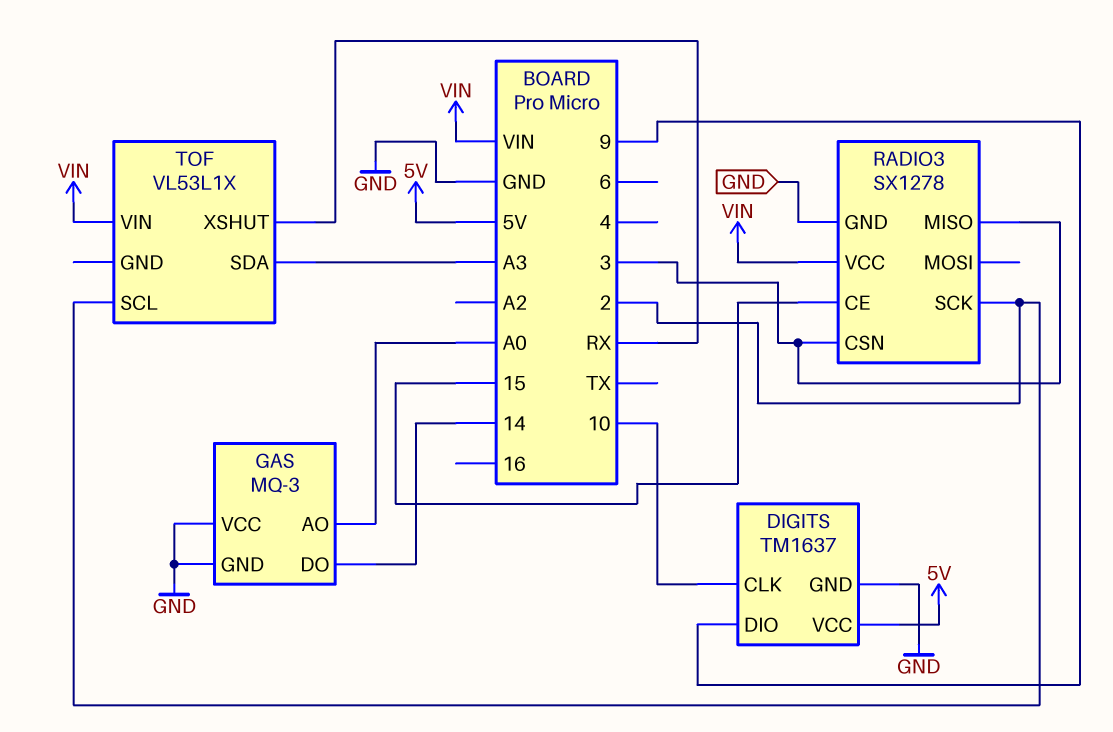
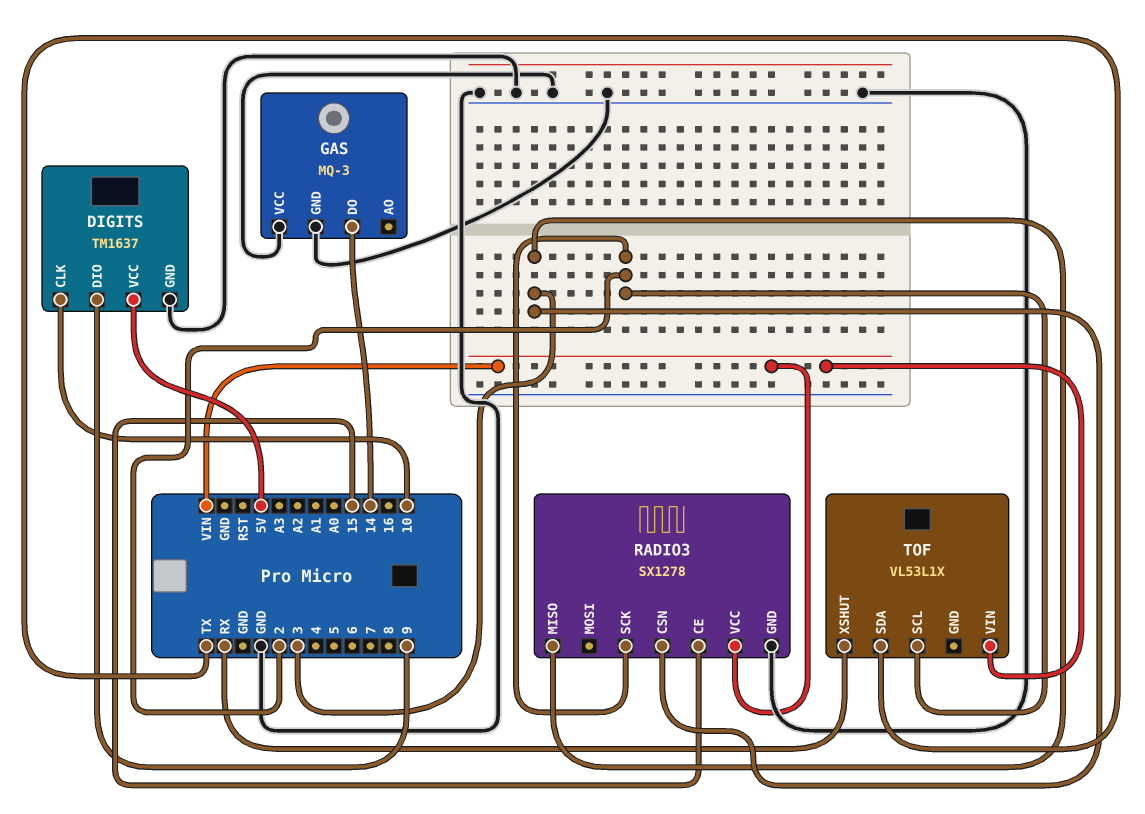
GAS pin AO: A0 -> none
TOF pin SDA: A3 -> TX

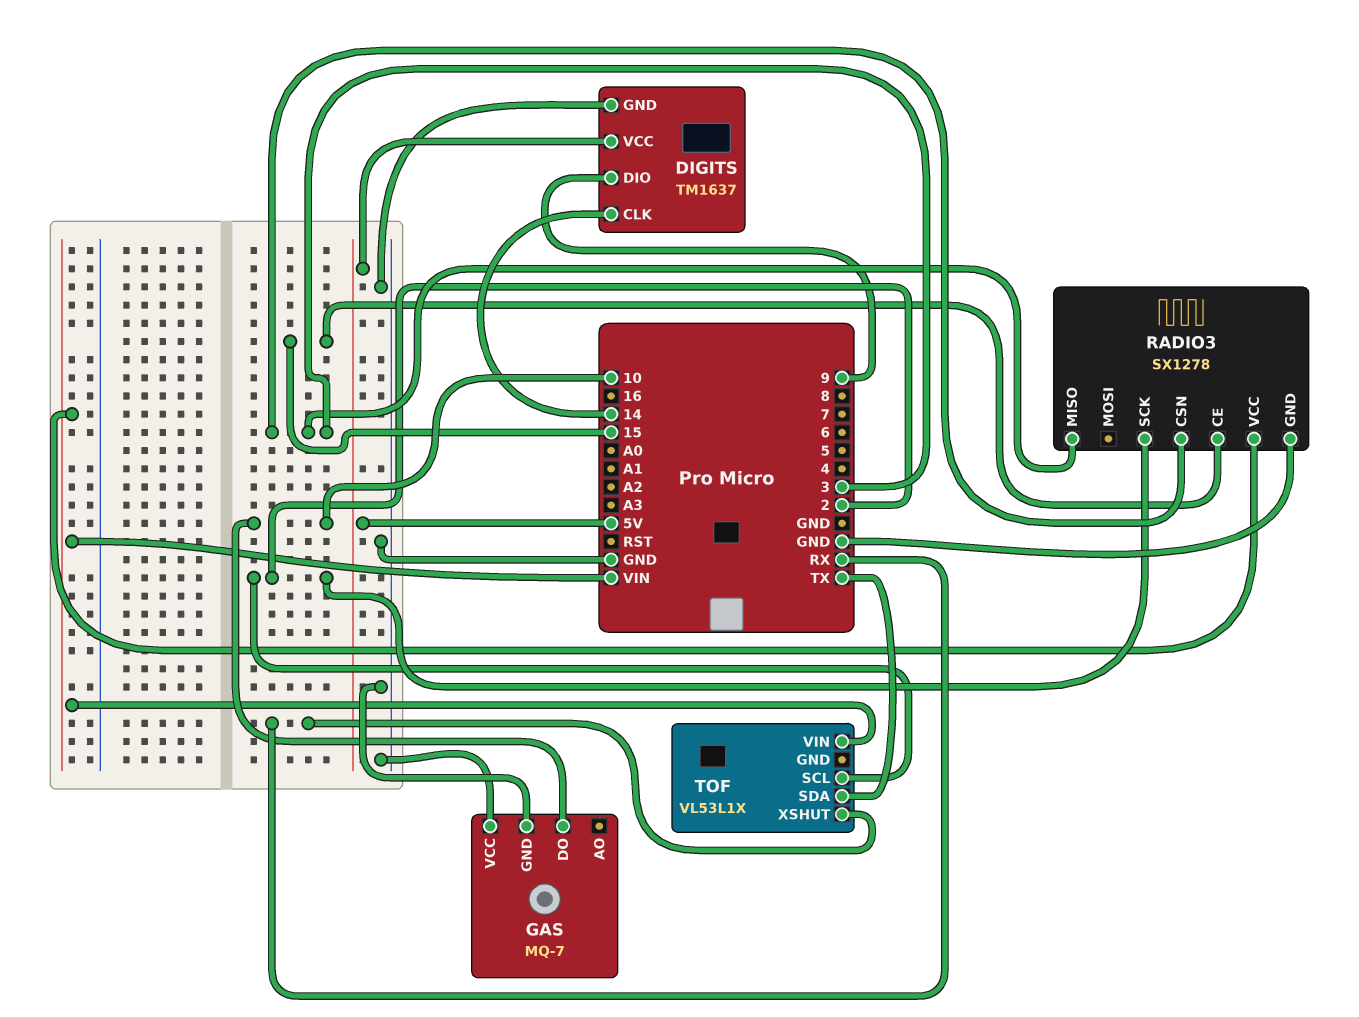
DIGITS pin CLK: 10 -> 14
GAS: MQ-3 -> MQ-7
GAS pin DO: 14 -> 10

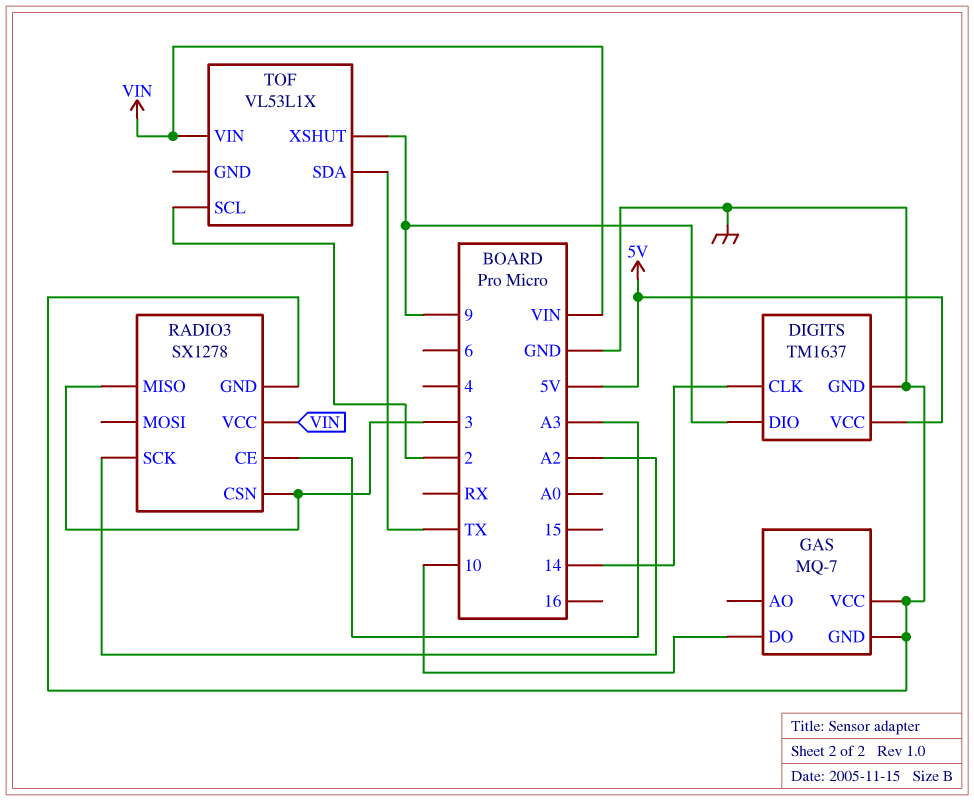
RADIO3 pin CE: 15 -> A3
RADIO3 pin SCK: 2 -> A2
TOF pin XSHUT: RX -> 9

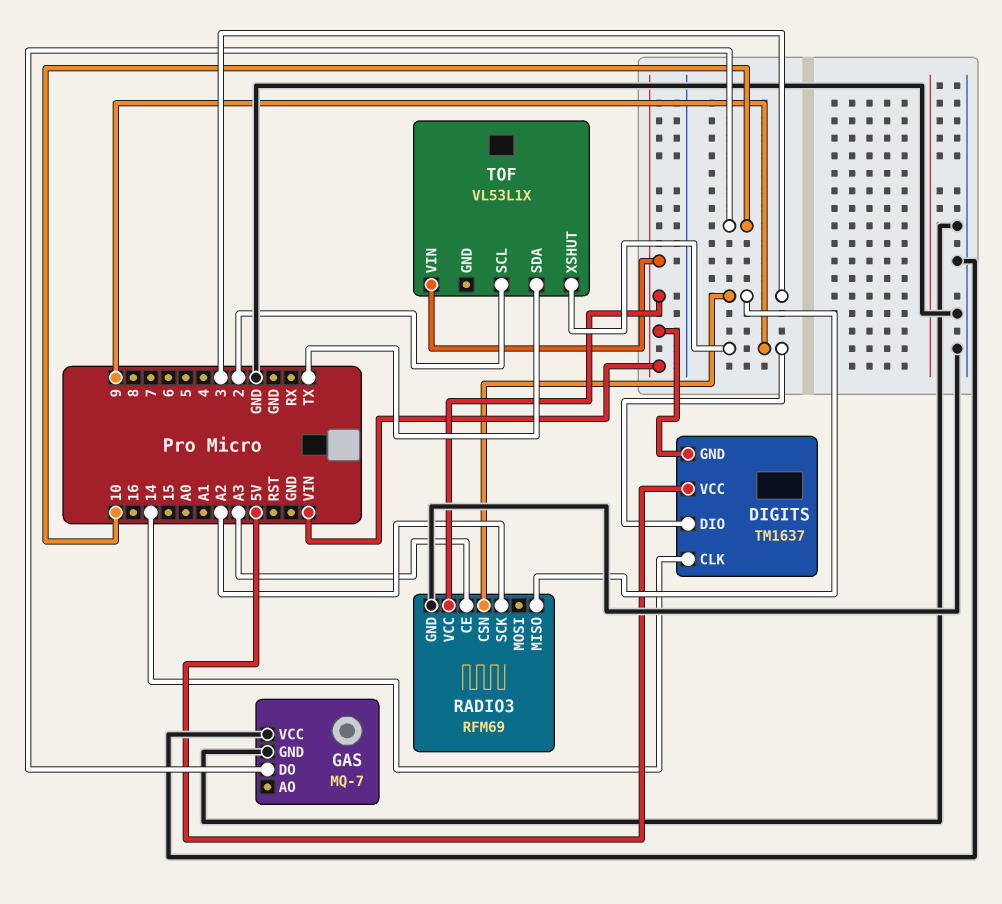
DIGITS pin GND: GND -> VIN
RADIO3: SX1278 -> RFM69

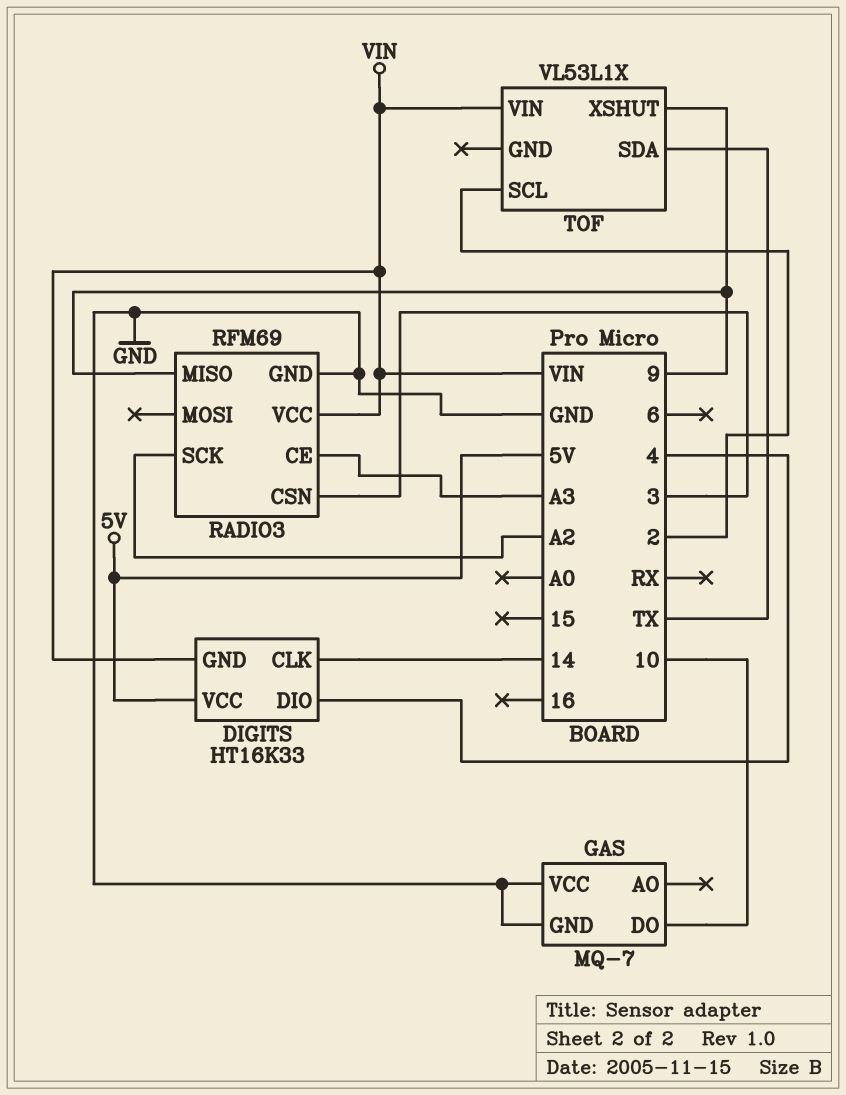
DIGITS: TM1637 -> HT16K33
DIGITS pin DIO: 9 -> 4
RADIO3 pin MISO: 3 -> 9

